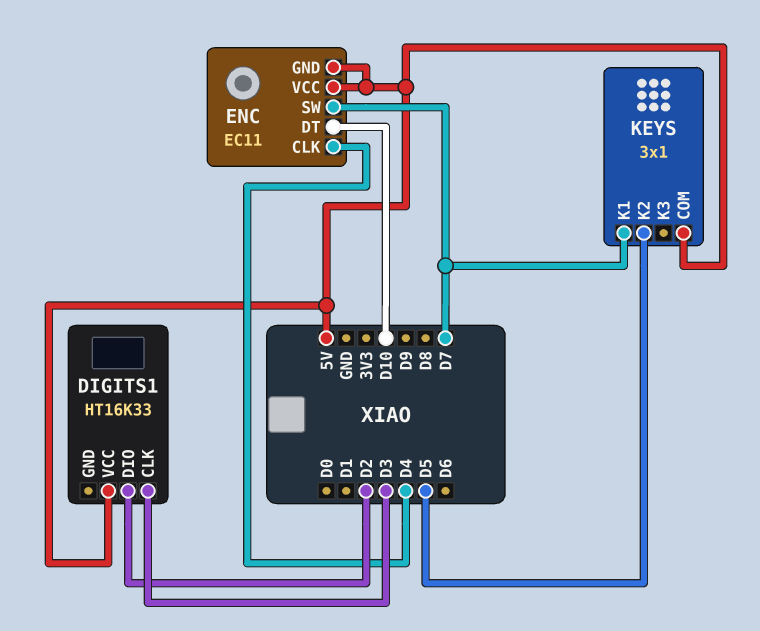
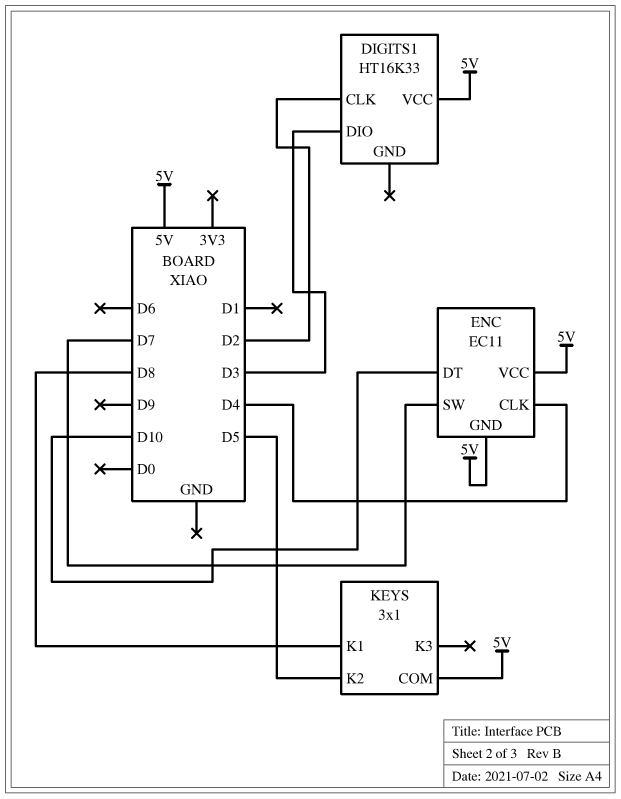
DIGITS1 pin CLK: D3 -> D2
DIGITS1 pin DIO: D2 -> D3
KEYS pin K1: D7 -> D8

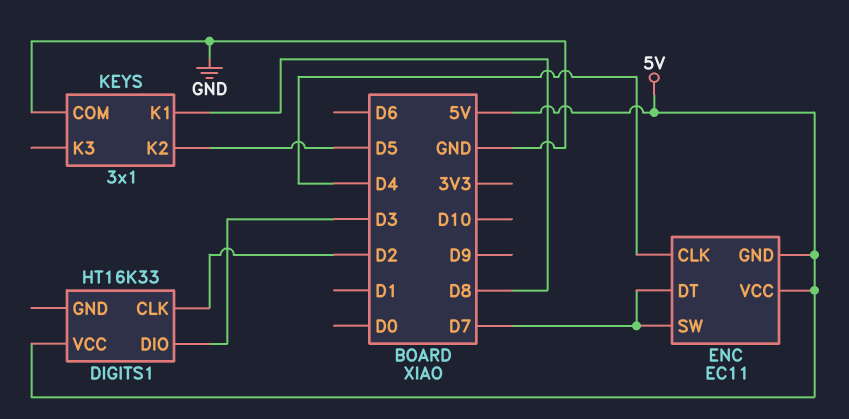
ENC pin DT: D10 -> D7
KEYS pin COM: 5V -> GND

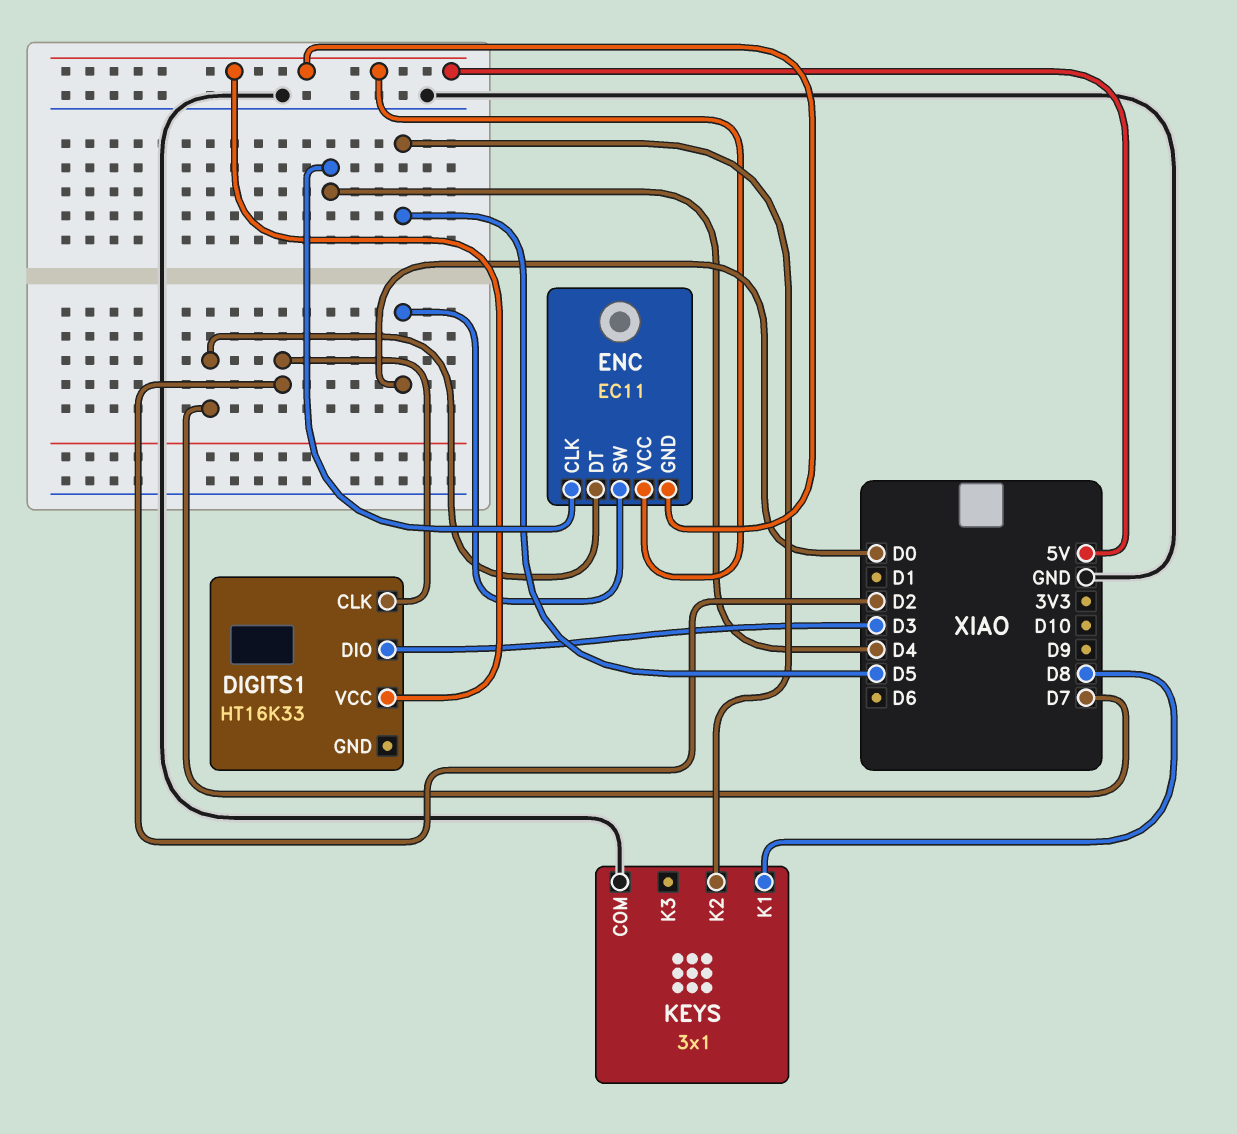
ENC pin SW: D7 -> D0

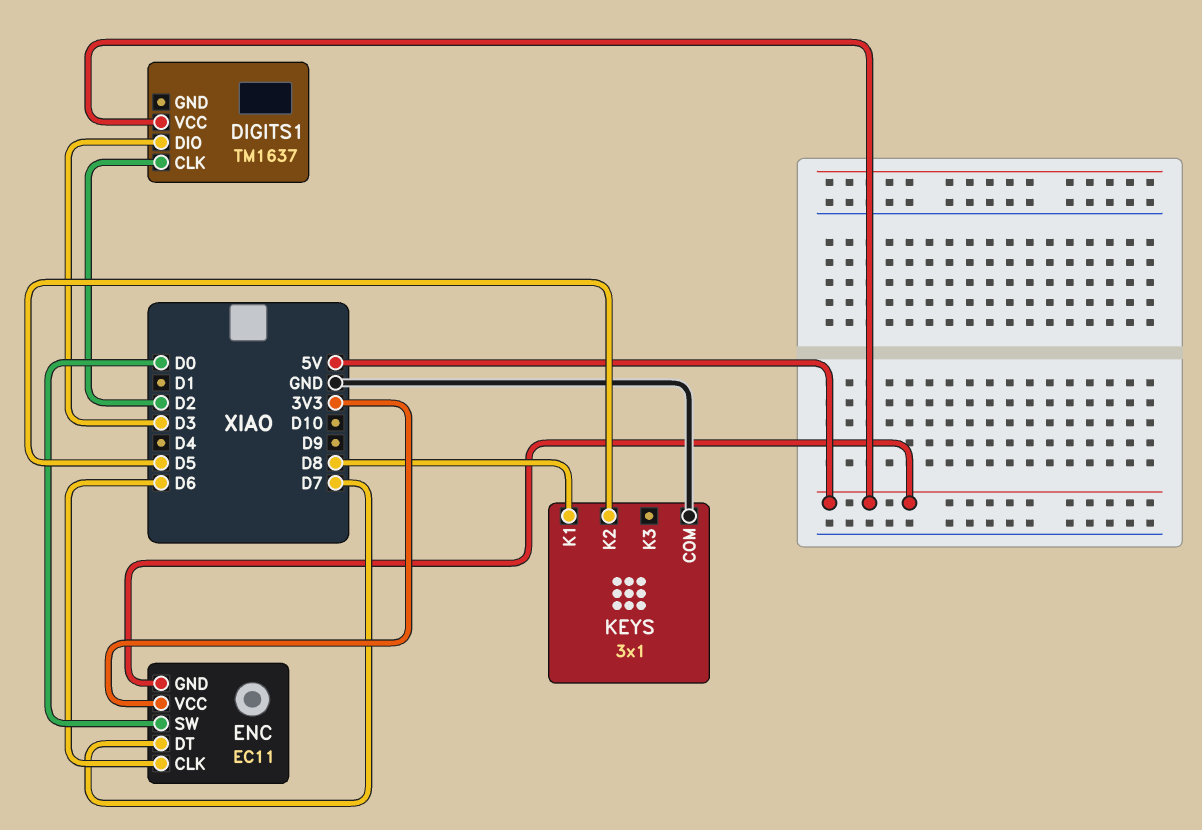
DIGITS1: HT16K33 -> TM1637
ENC pin CLK: D4 -> D6
ENC pin VCC: 5V -> 3V3

